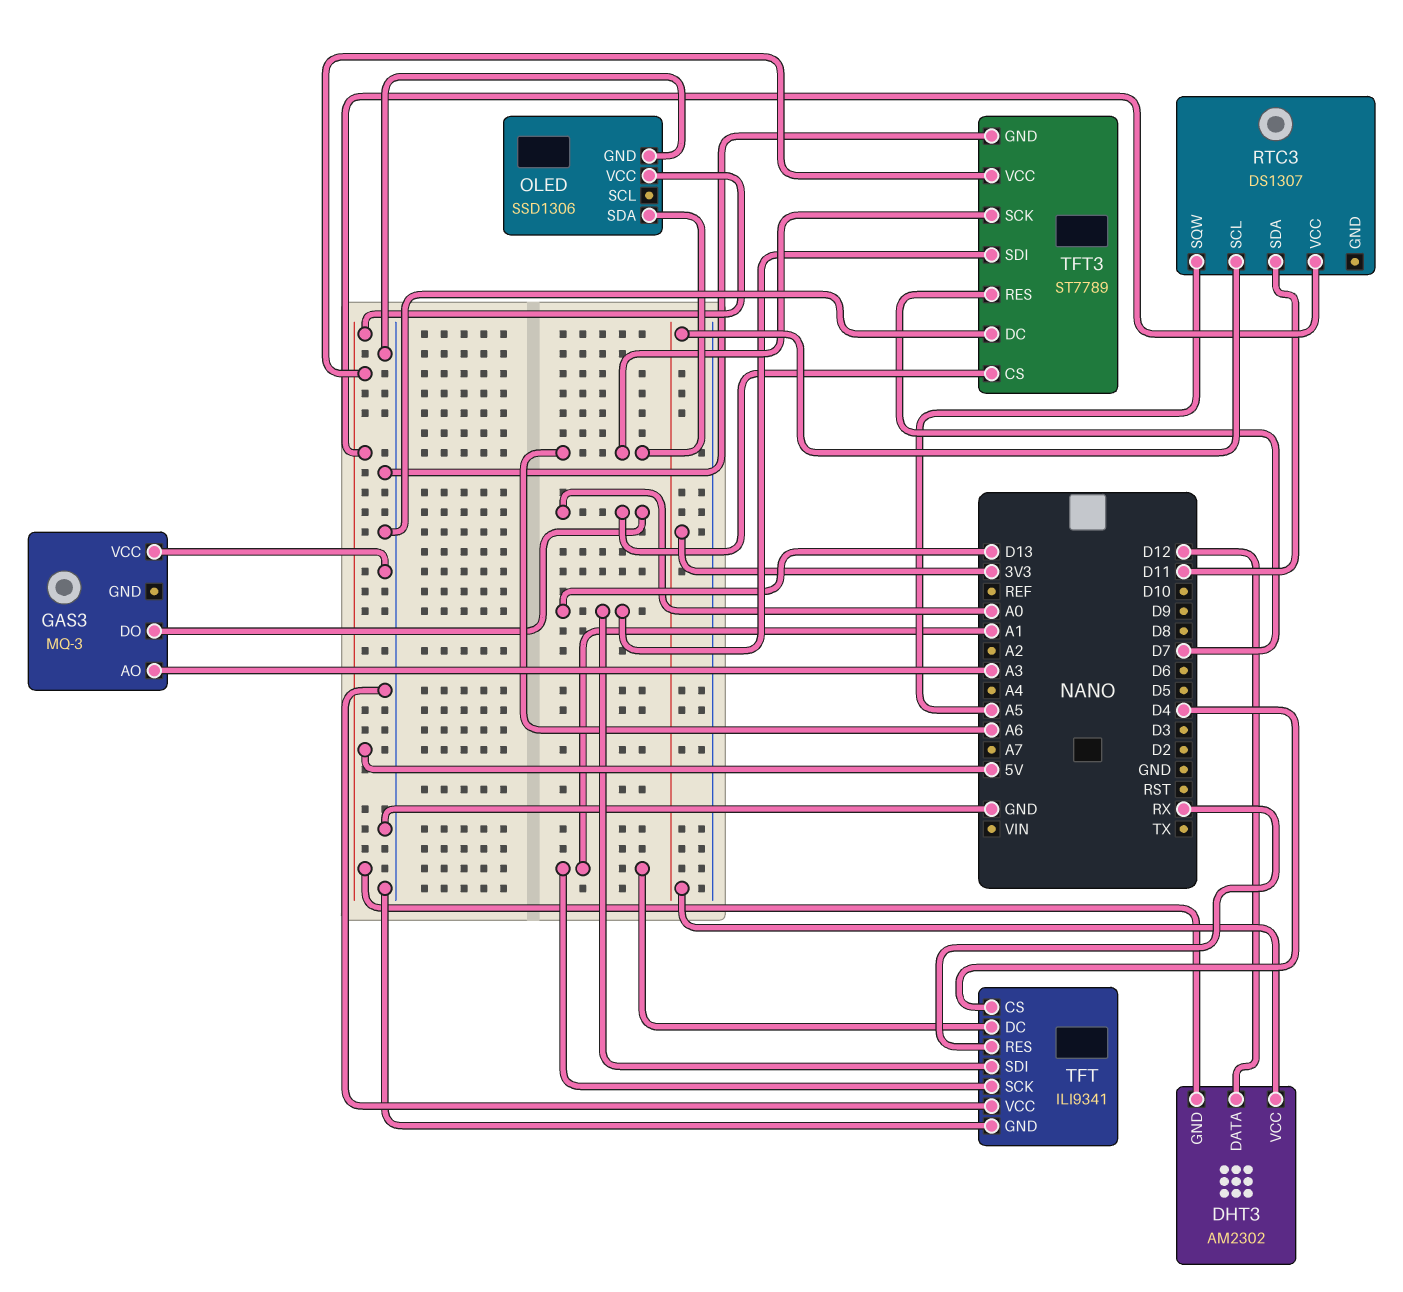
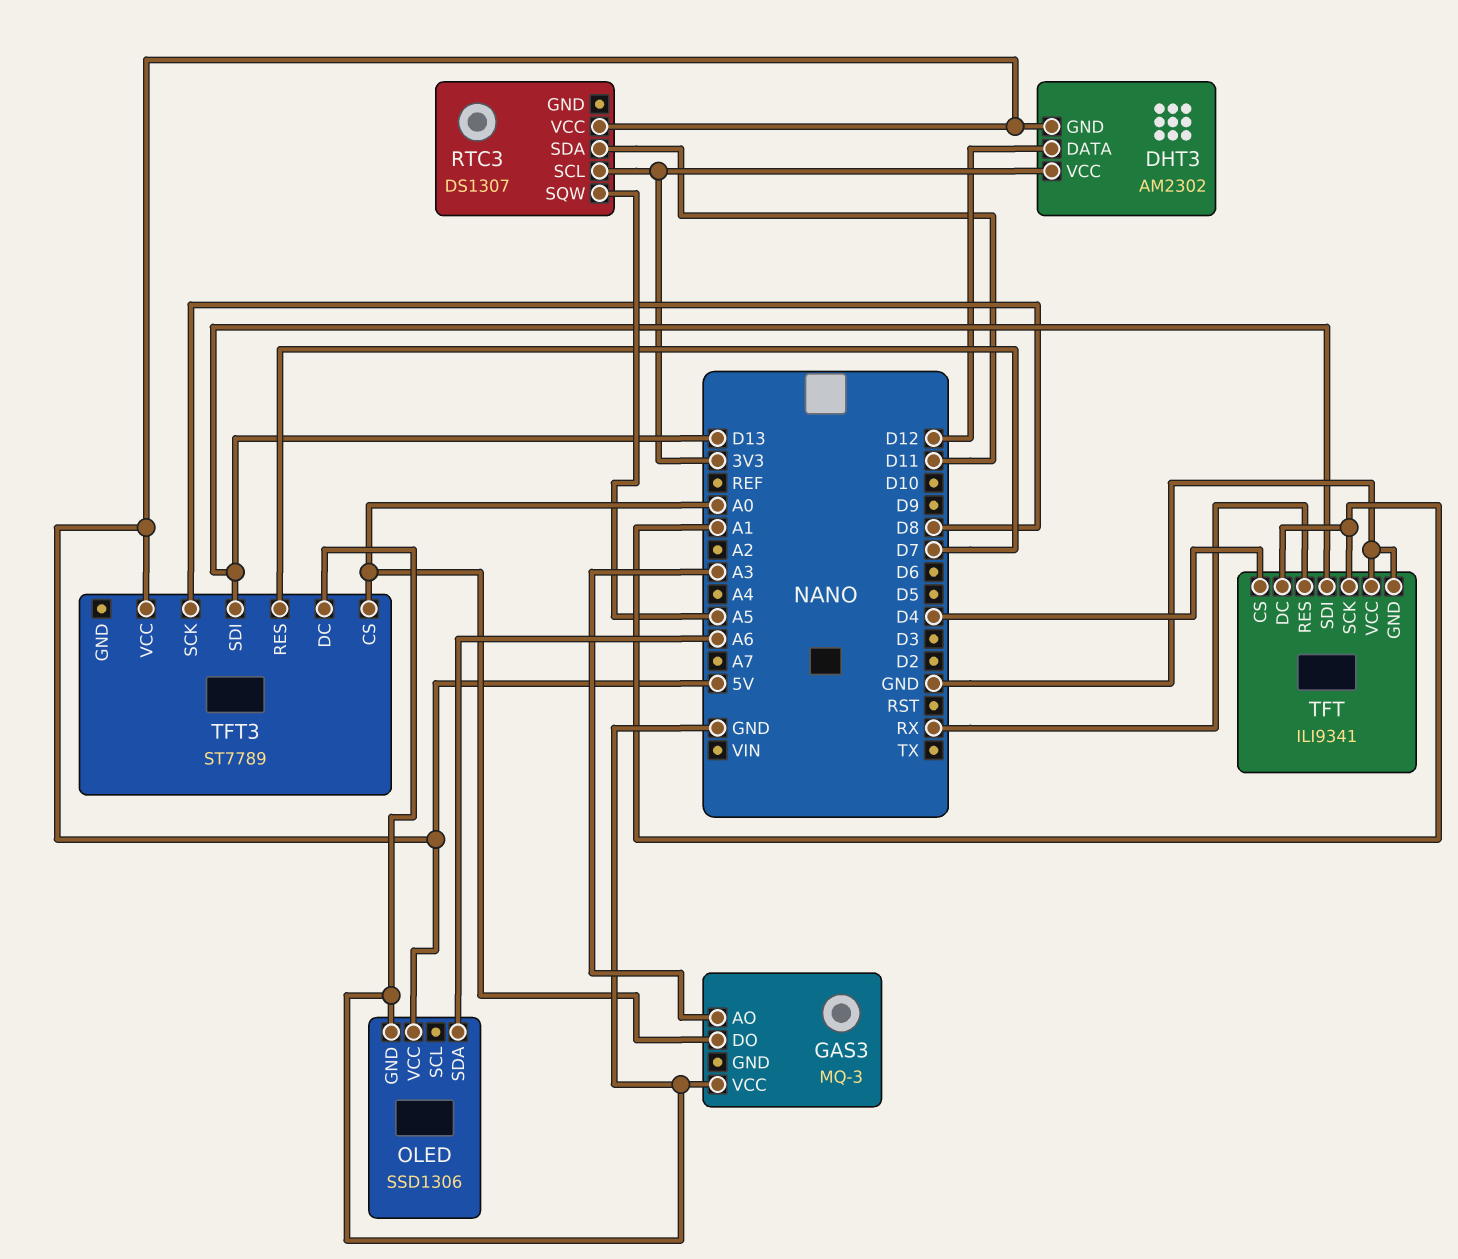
TFT3 pin GND: GND -> none
TFT3 pin SCK: A6 -> D8

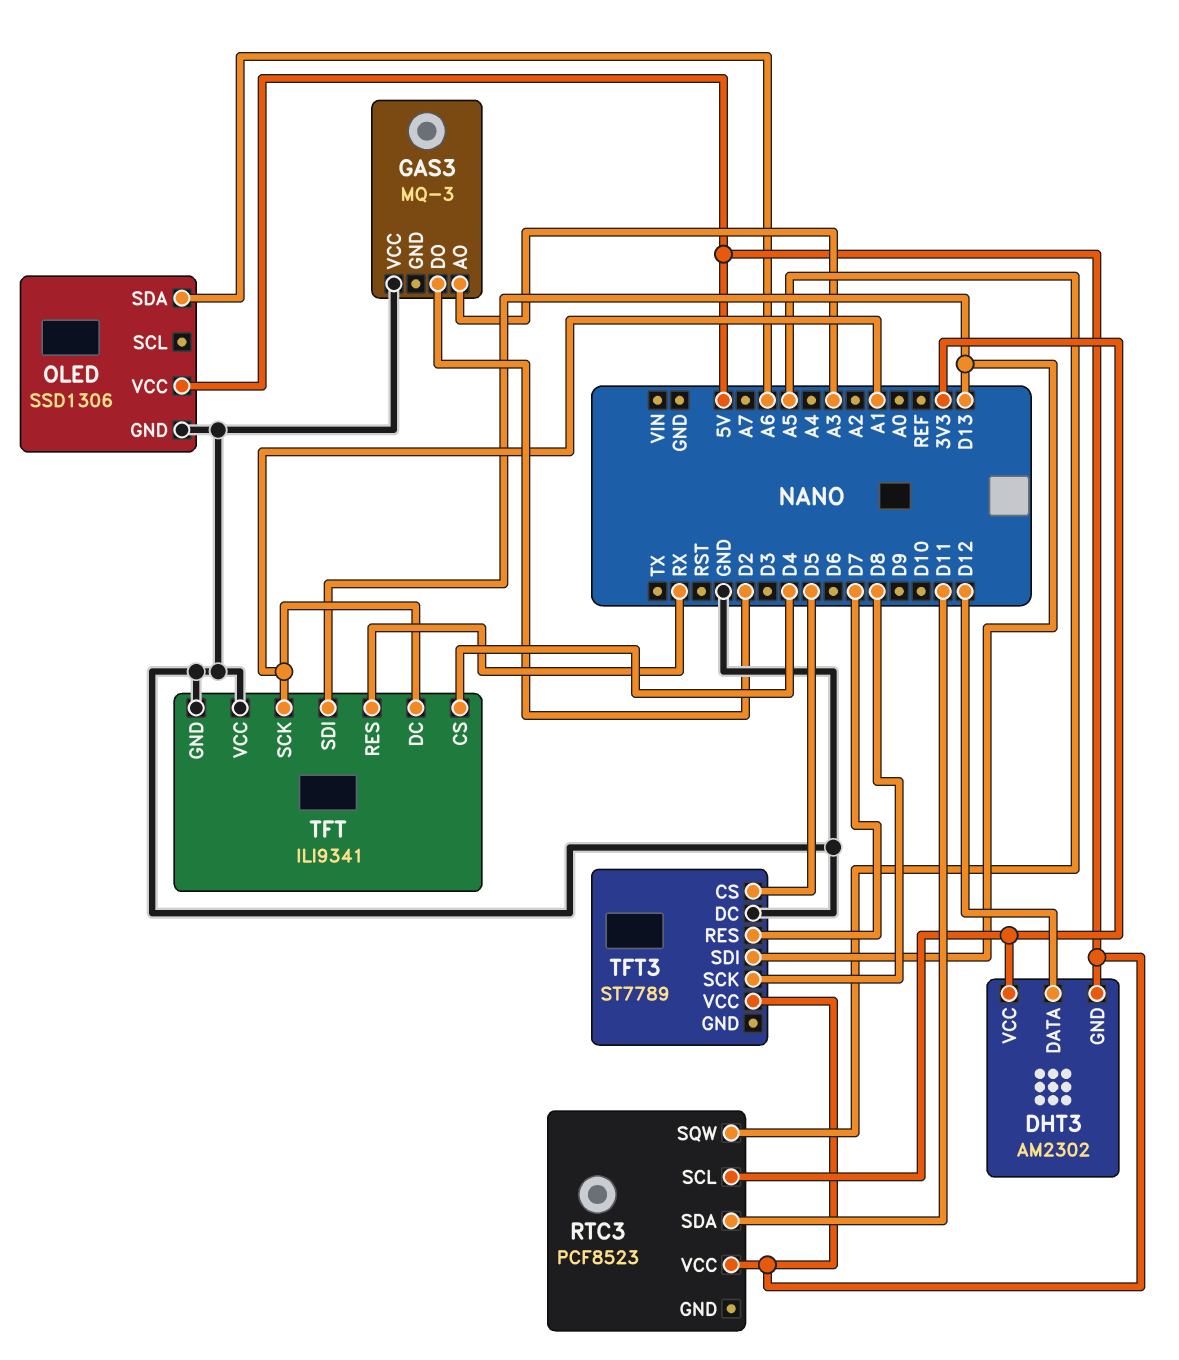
GAS3 pin DO: A0 -> D2
RTC3: DS1307 -> PCF8523
TFT3 pin CS: A0 -> D5

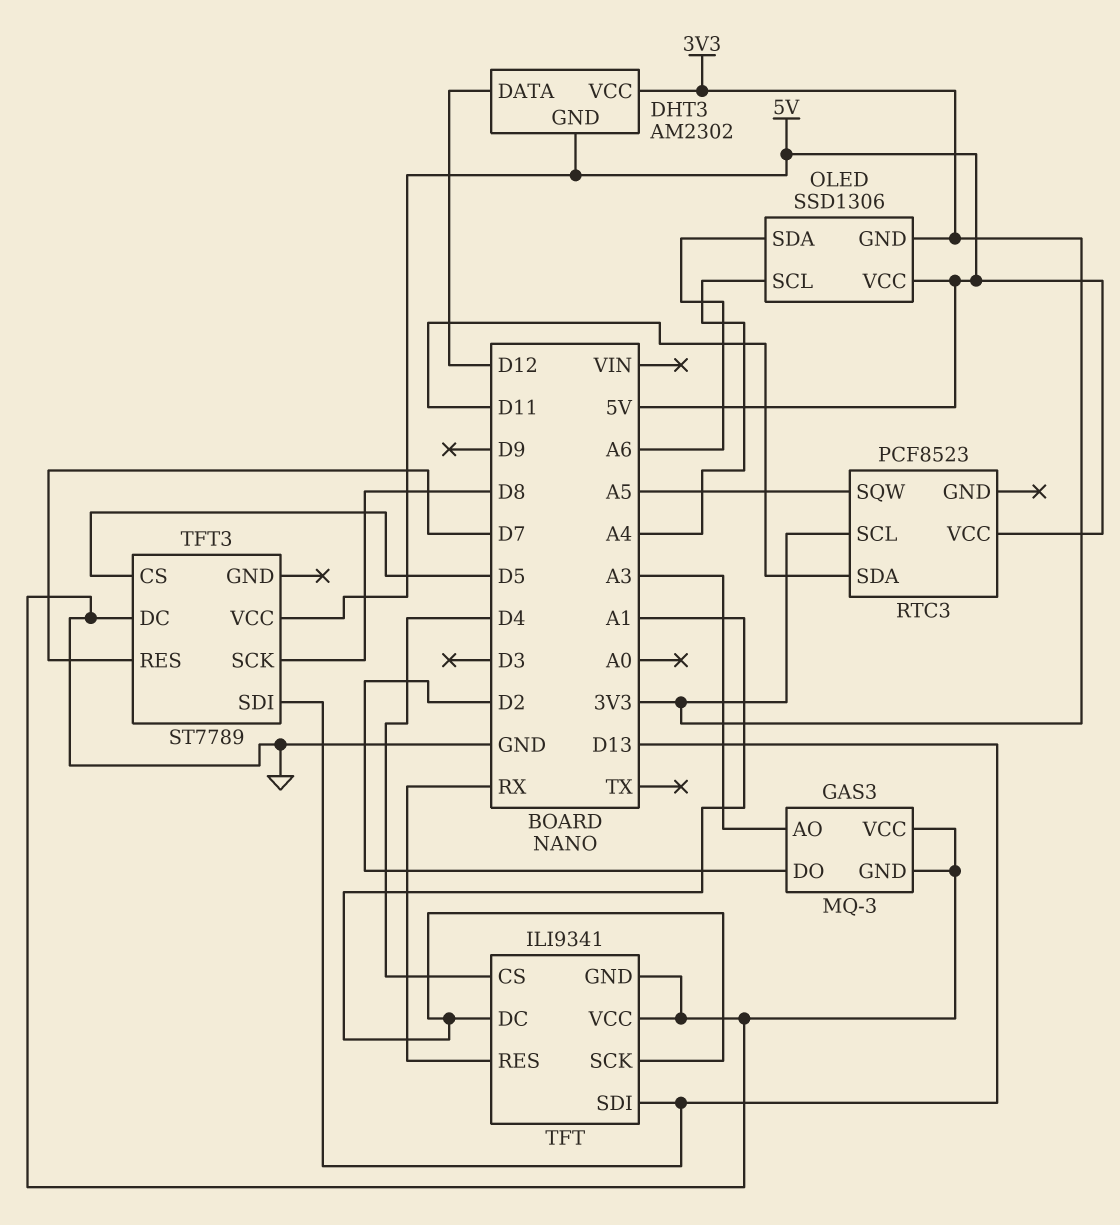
GAS3 pin GND: none -> GND
OLED pin GND: GND -> 3V3
OLED pin SCL: none -> A4

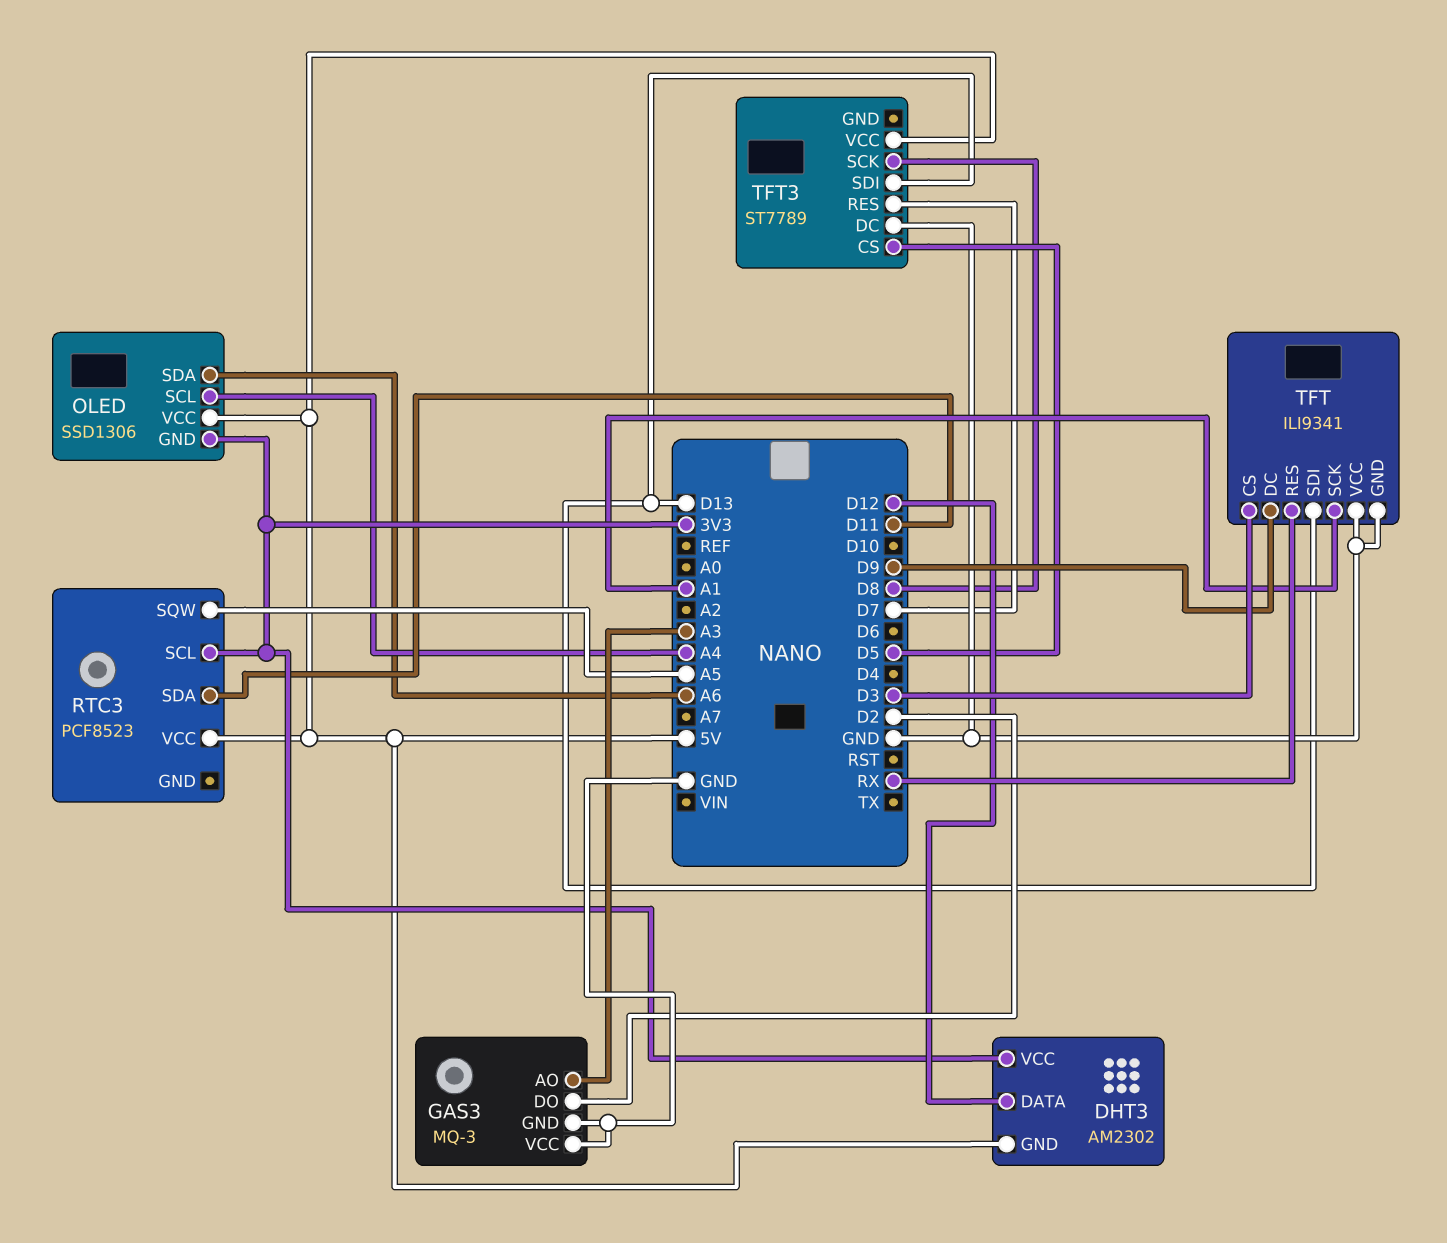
TFT pin CS: D4 -> D3
TFT pin DC: A1 -> D9

